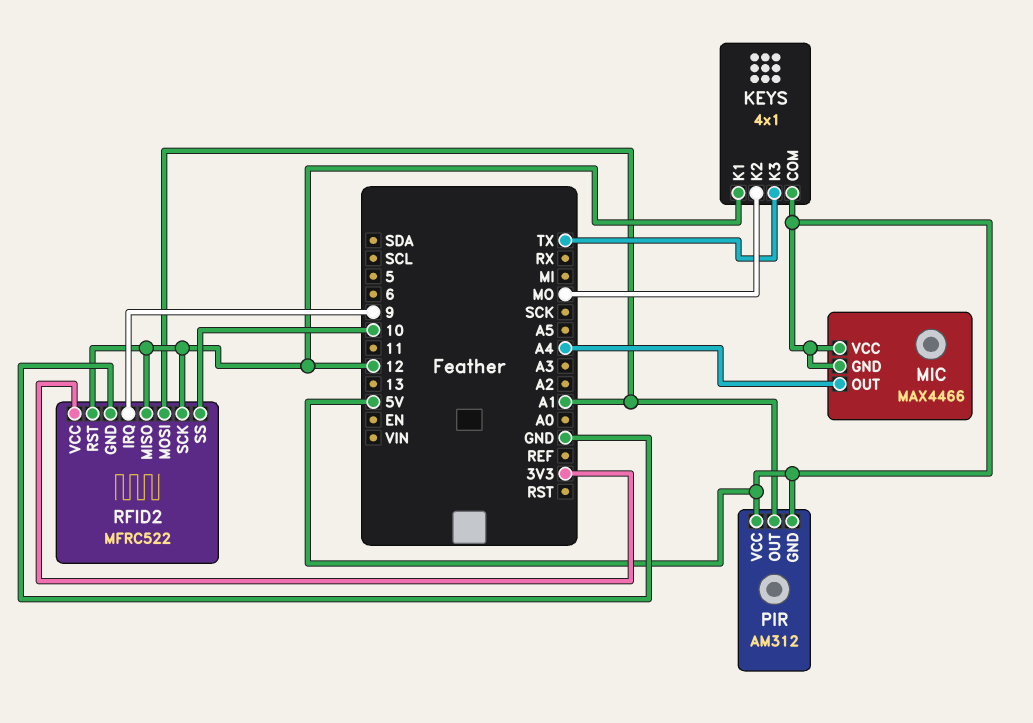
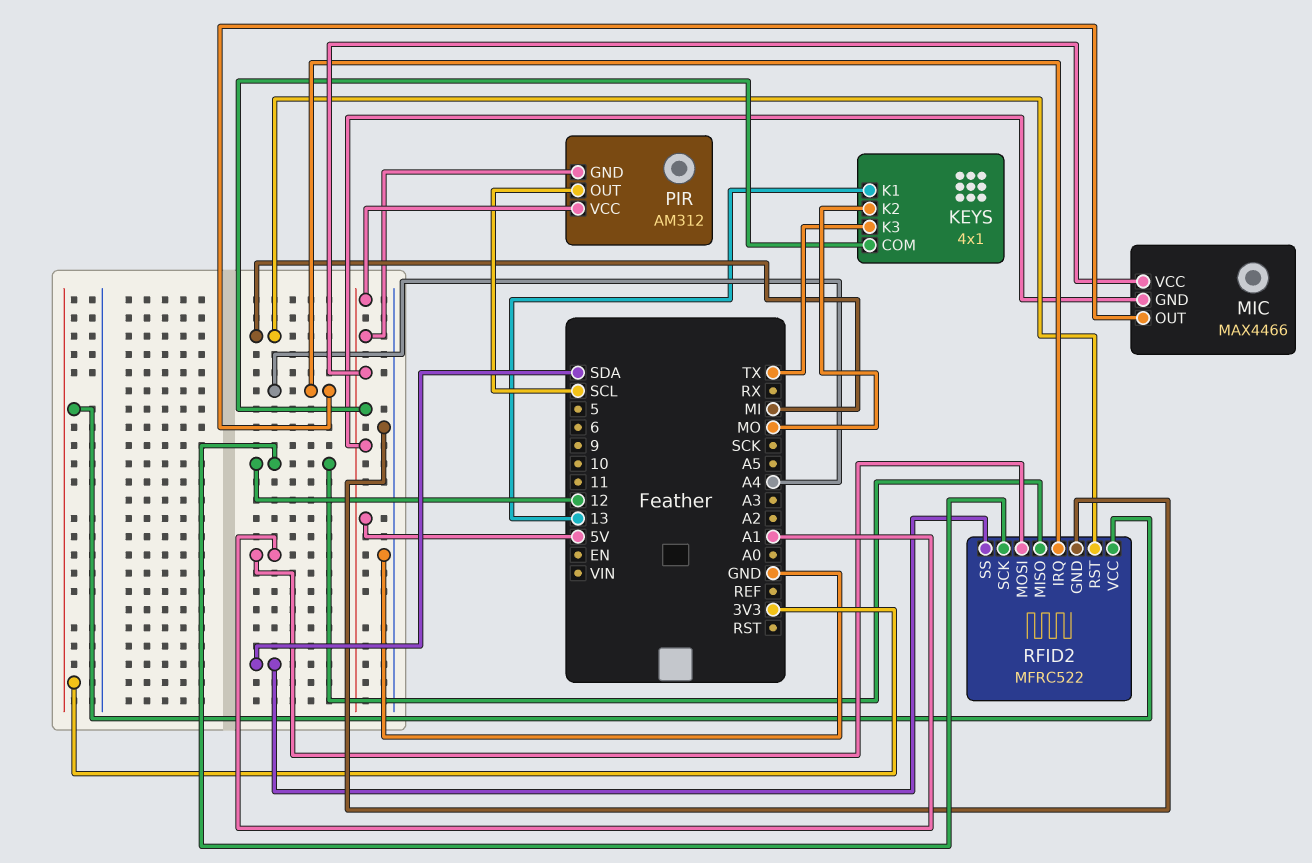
KEYS pin K1: 12 -> 13
PIR pin OUT: A1 -> SCL
RFID2 pin IRQ: 9 -> A4
RFID2 pin RST: 12 -> MI
RFID2 pin SS: 10 -> SDA

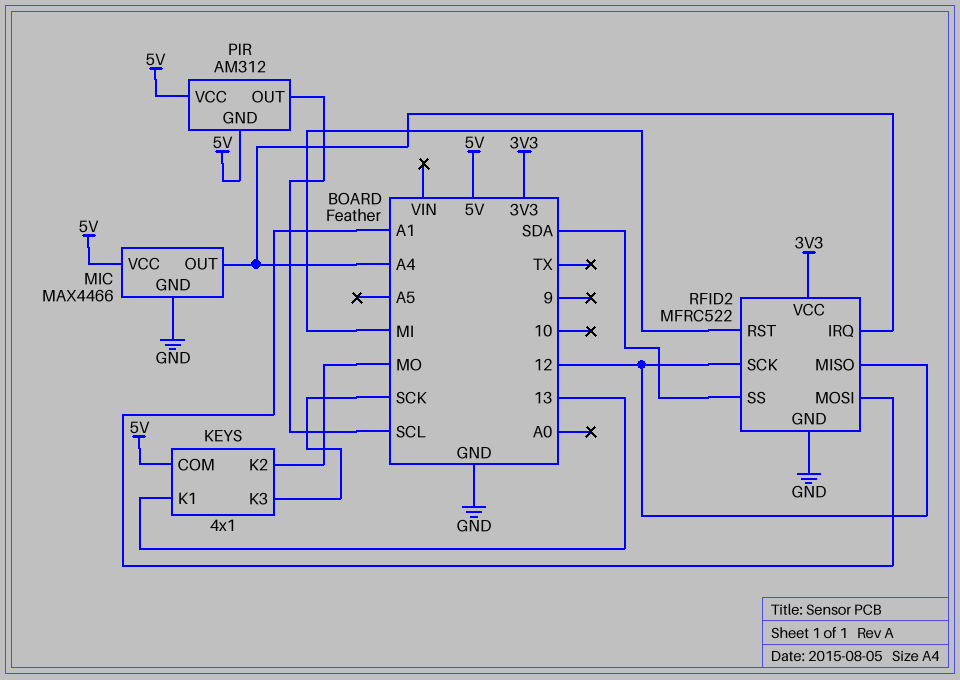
KEYS pin K3: TX -> SCK
MIC pin GND: 5V -> GND

